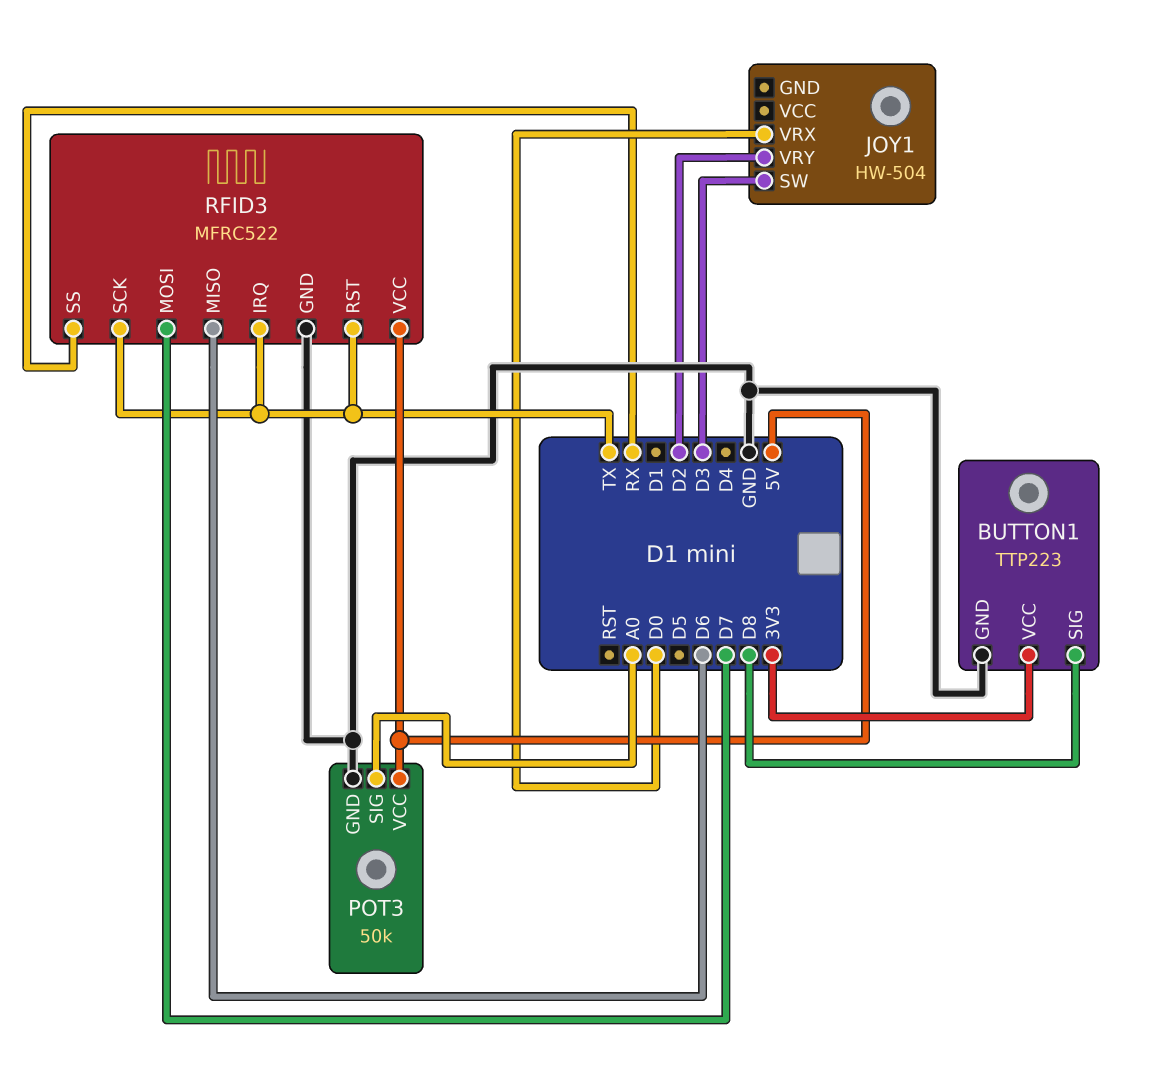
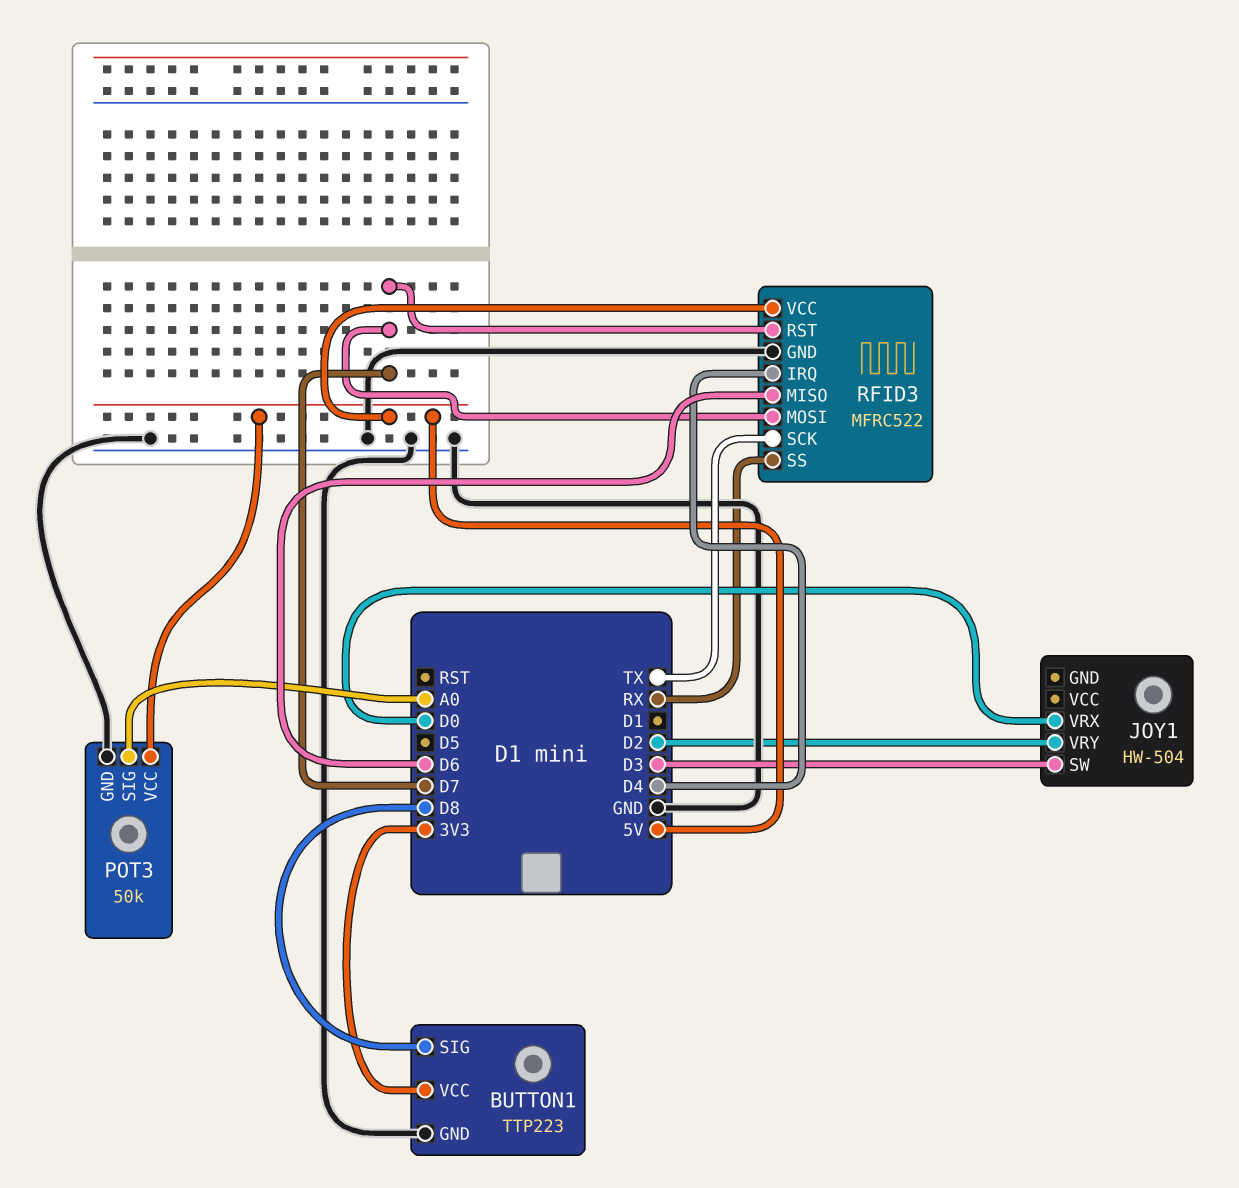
RFID3 pin IRQ: TX -> D4
RFID3 pin RST: TX -> D7

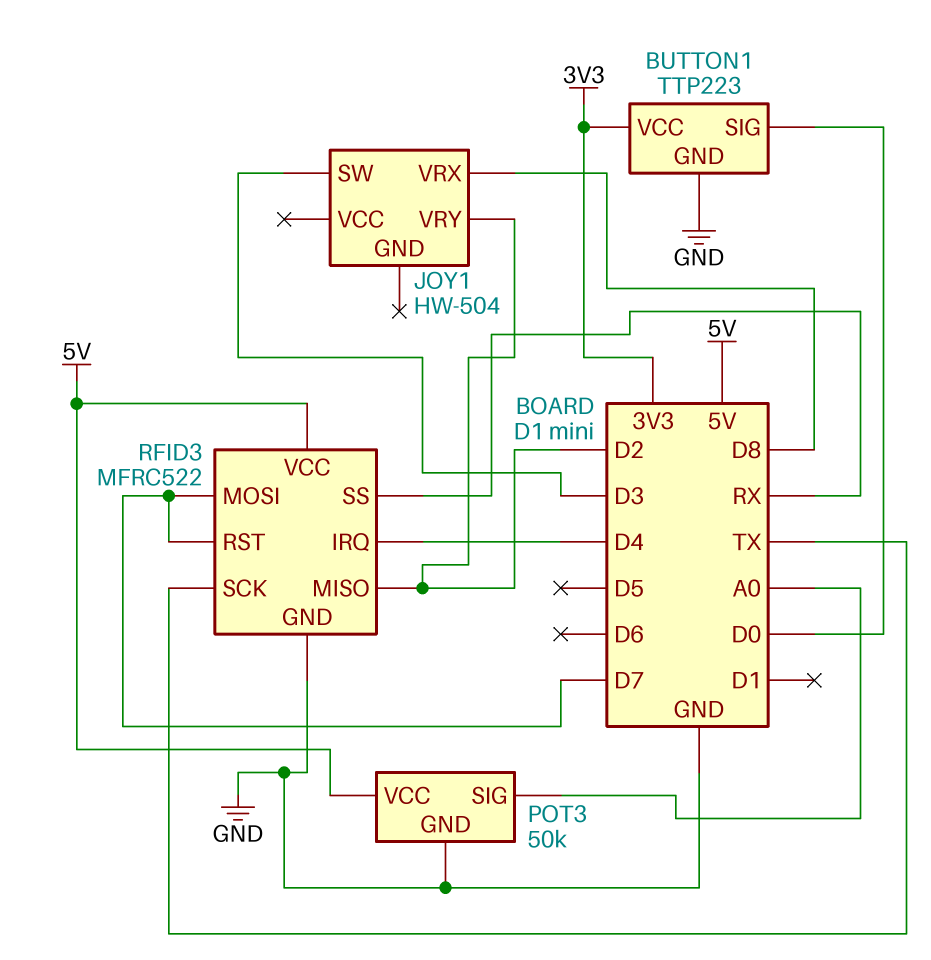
BUTTON1 pin SIG: D8 -> D0
JOY1 pin VRX: D0 -> D8
RFID3 pin MISO: D6 -> D2

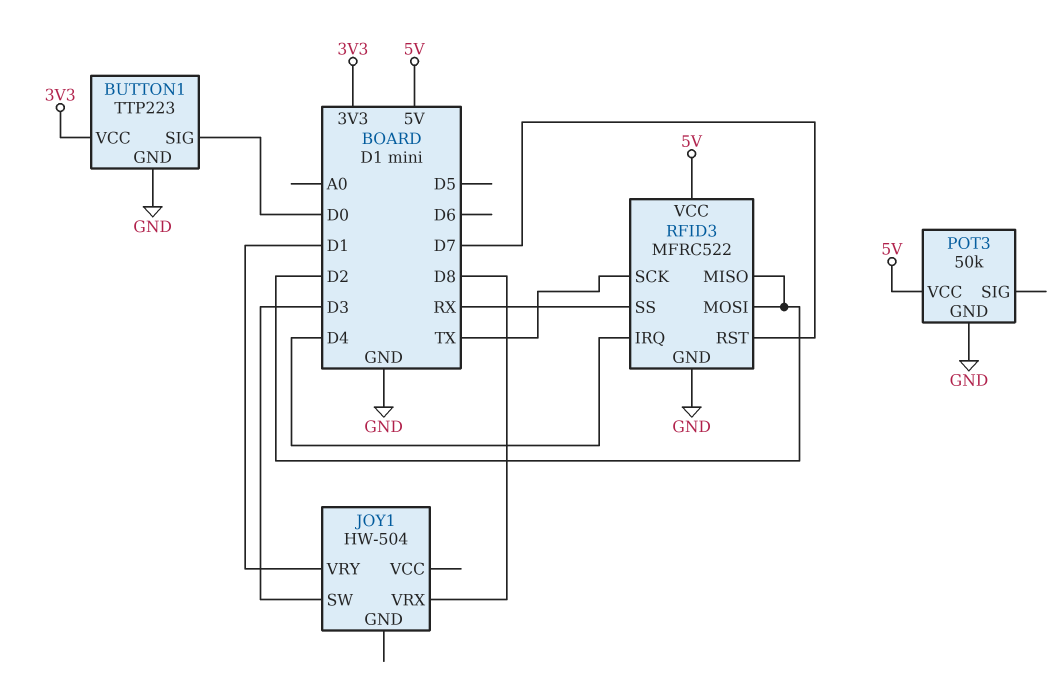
JOY1 pin VRY: D2 -> D1
POT3 pin SIG: A0 -> none
RFID3 pin MOSI: D7 -> D2

